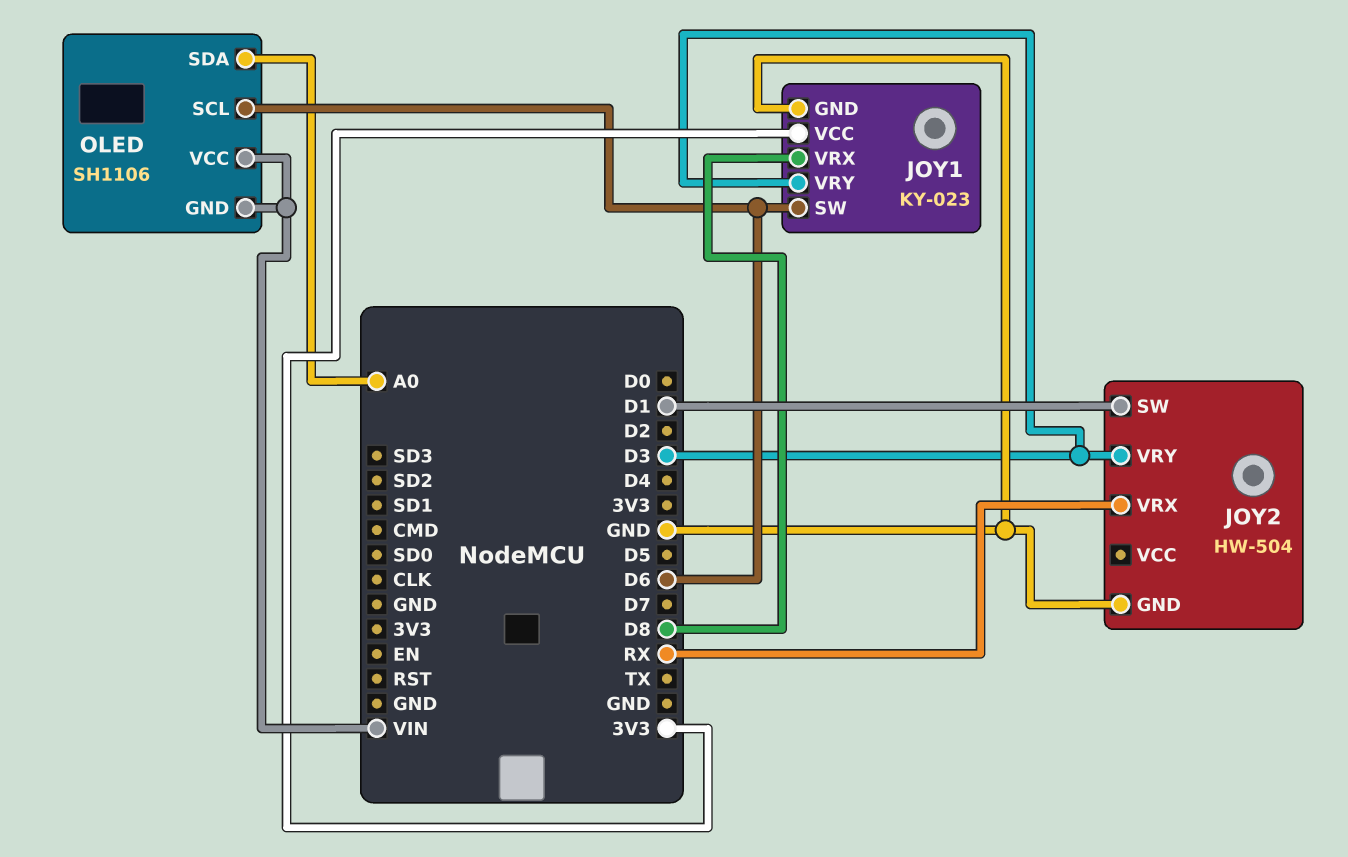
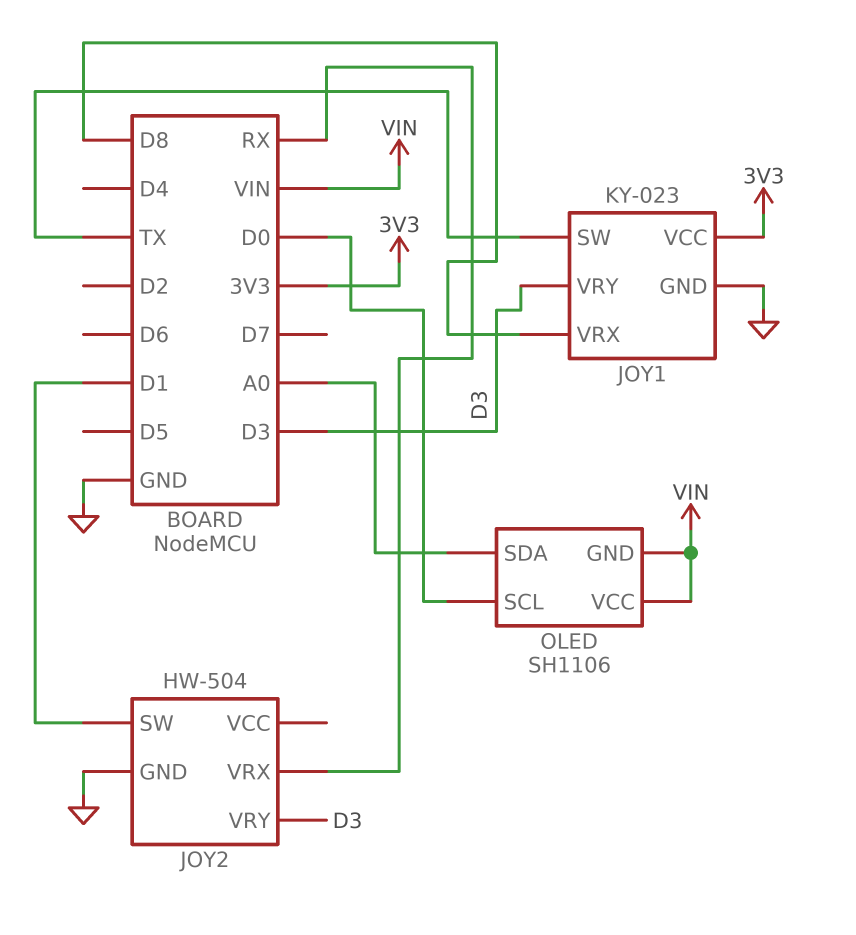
JOY1 pin SW: D6 -> TX
OLED pin SCL: D6 -> D0

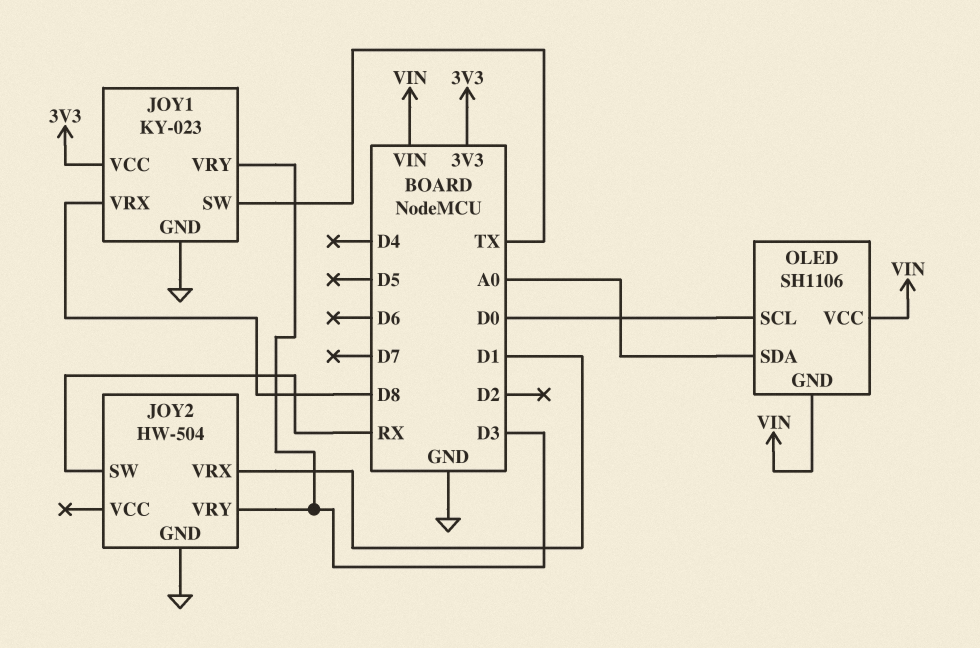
JOY2 pin SW: D1 -> RX
JOY2 pin VRX: RX -> D1

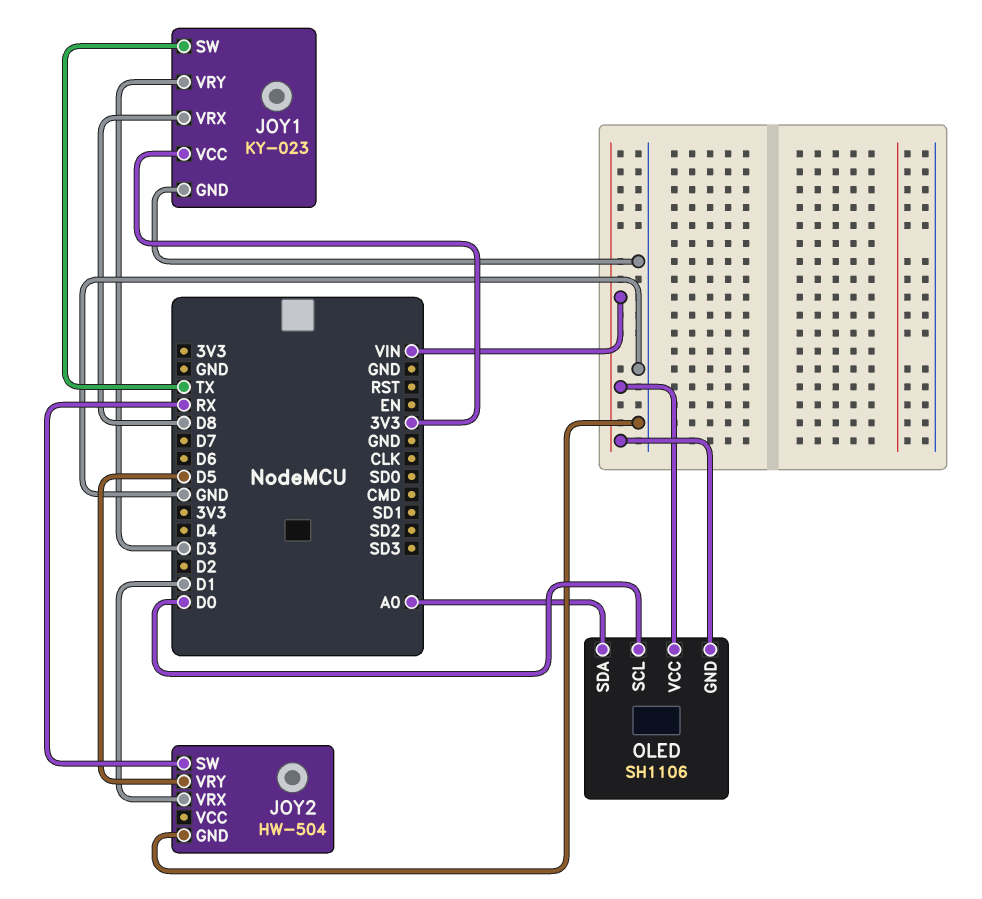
JOY2 pin VRY: D3 -> D5

